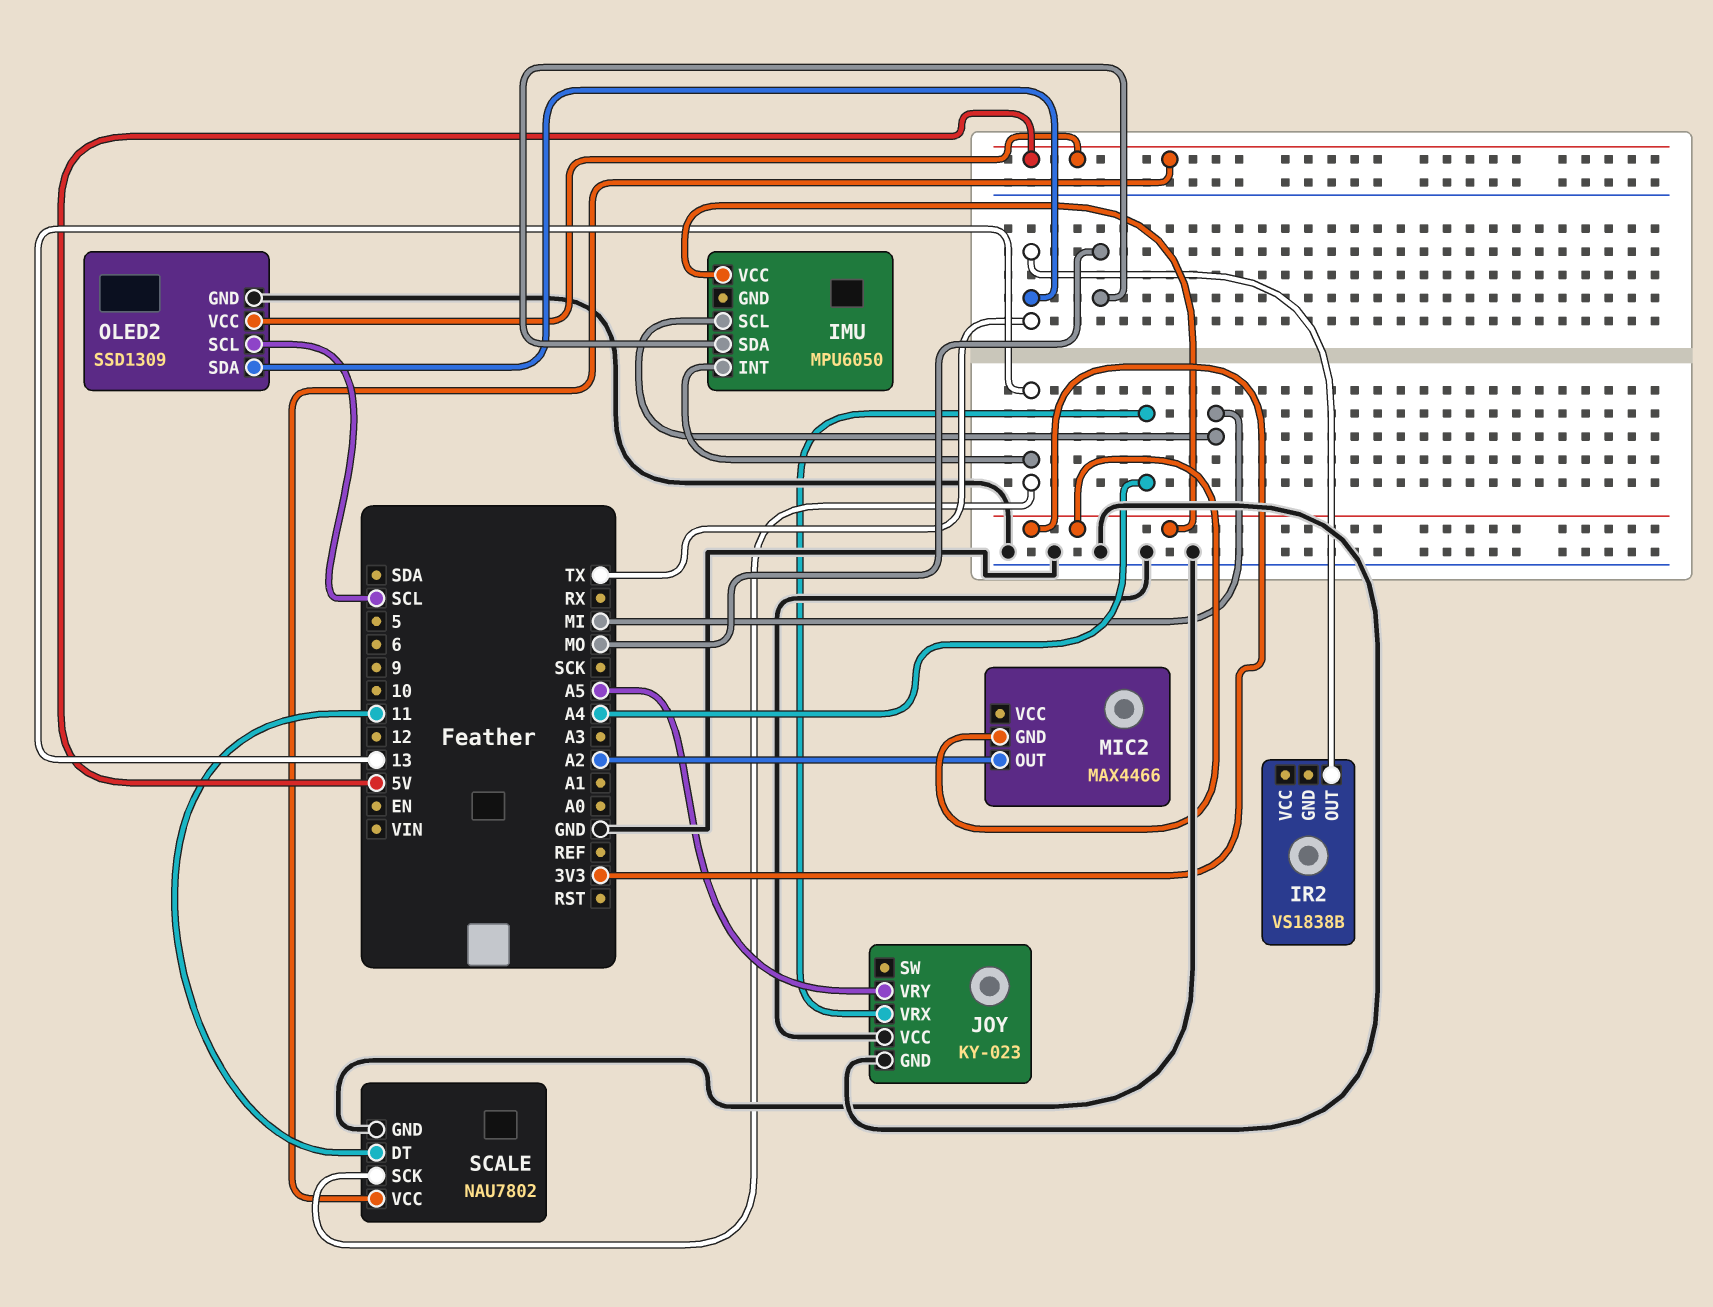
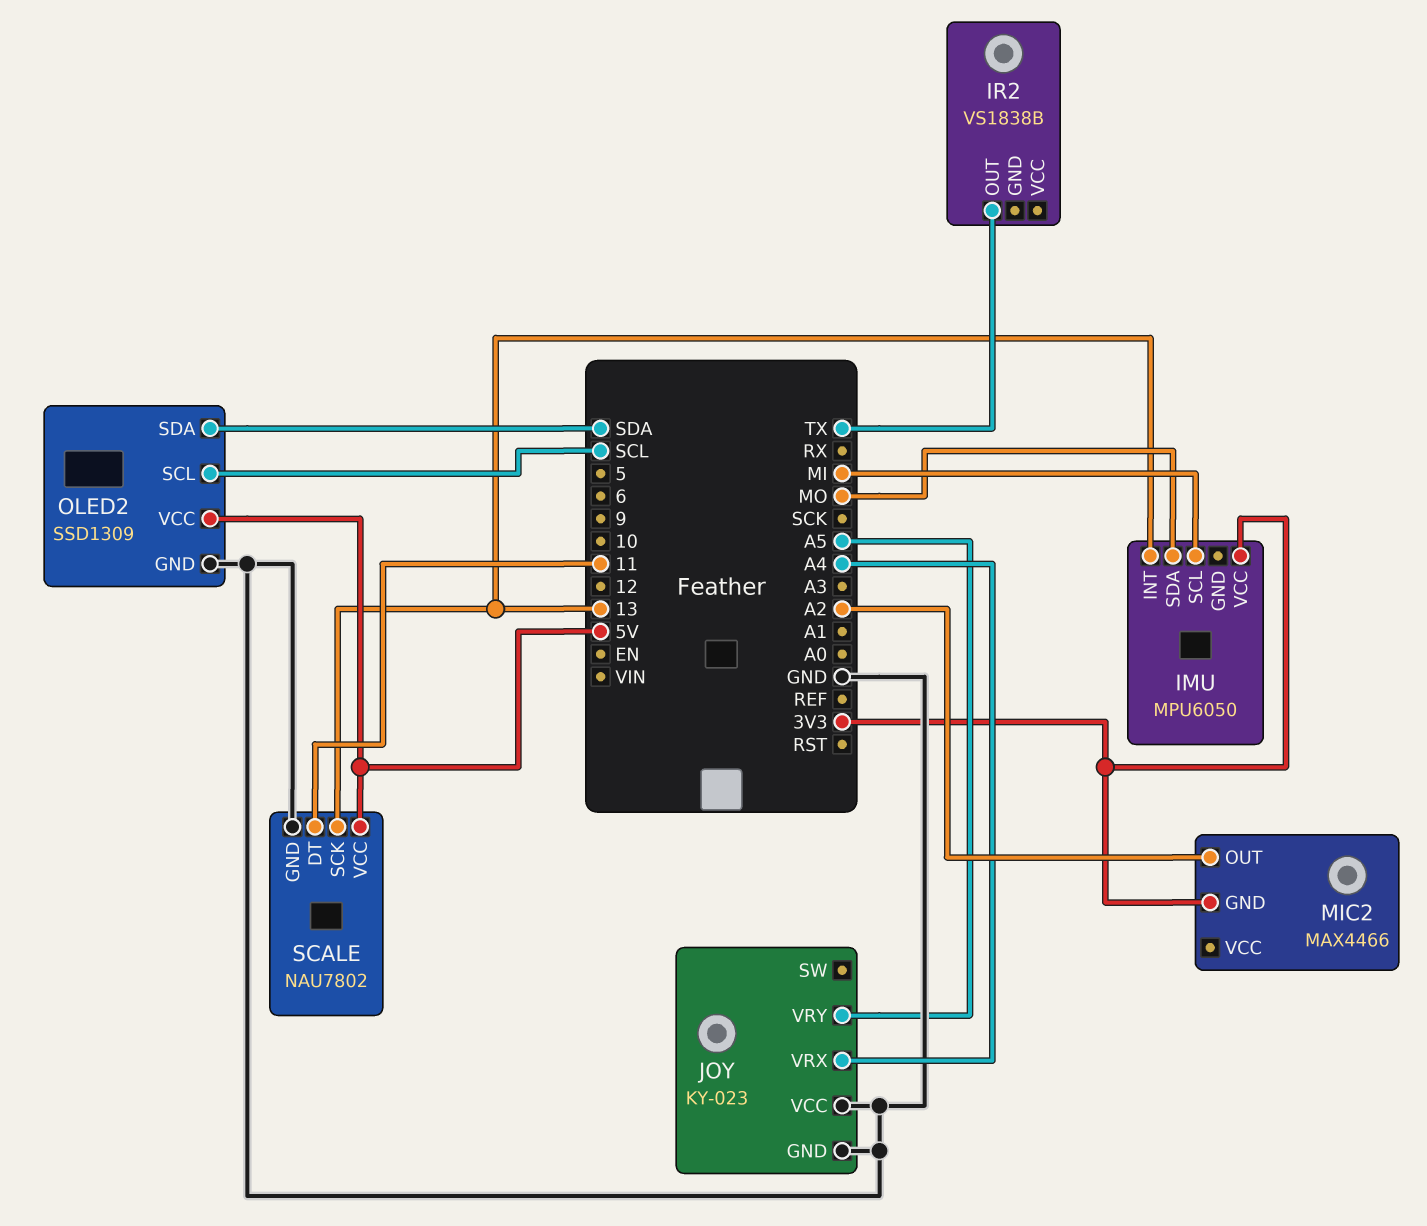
OLED2 pin SDA: TX -> SDA

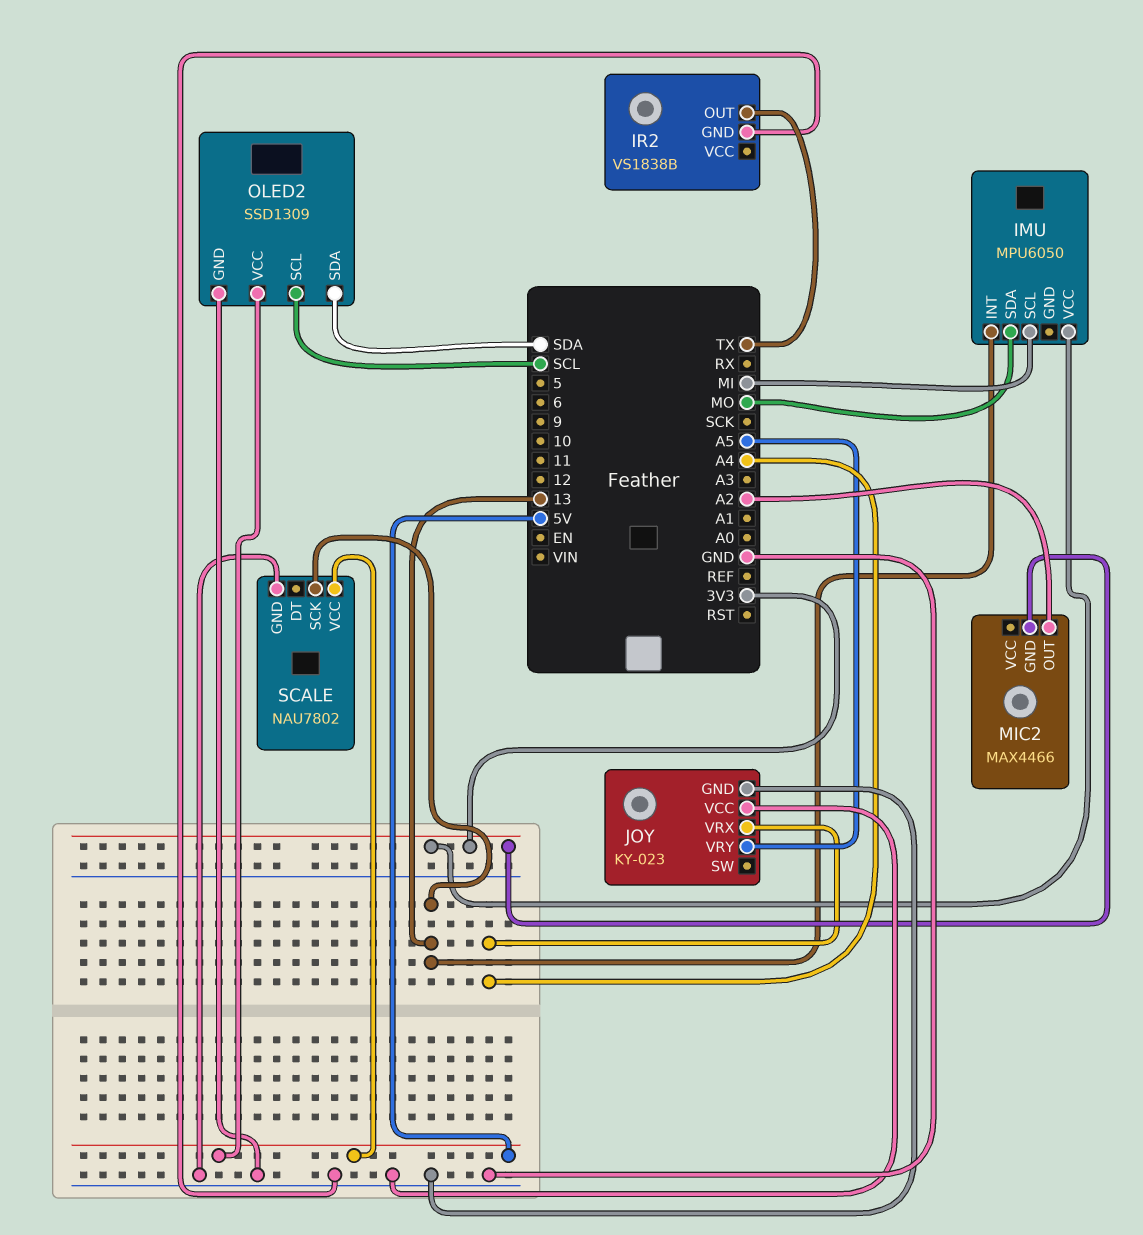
IR2 pin GND: none -> GND
SCALE pin DT: 11 -> none

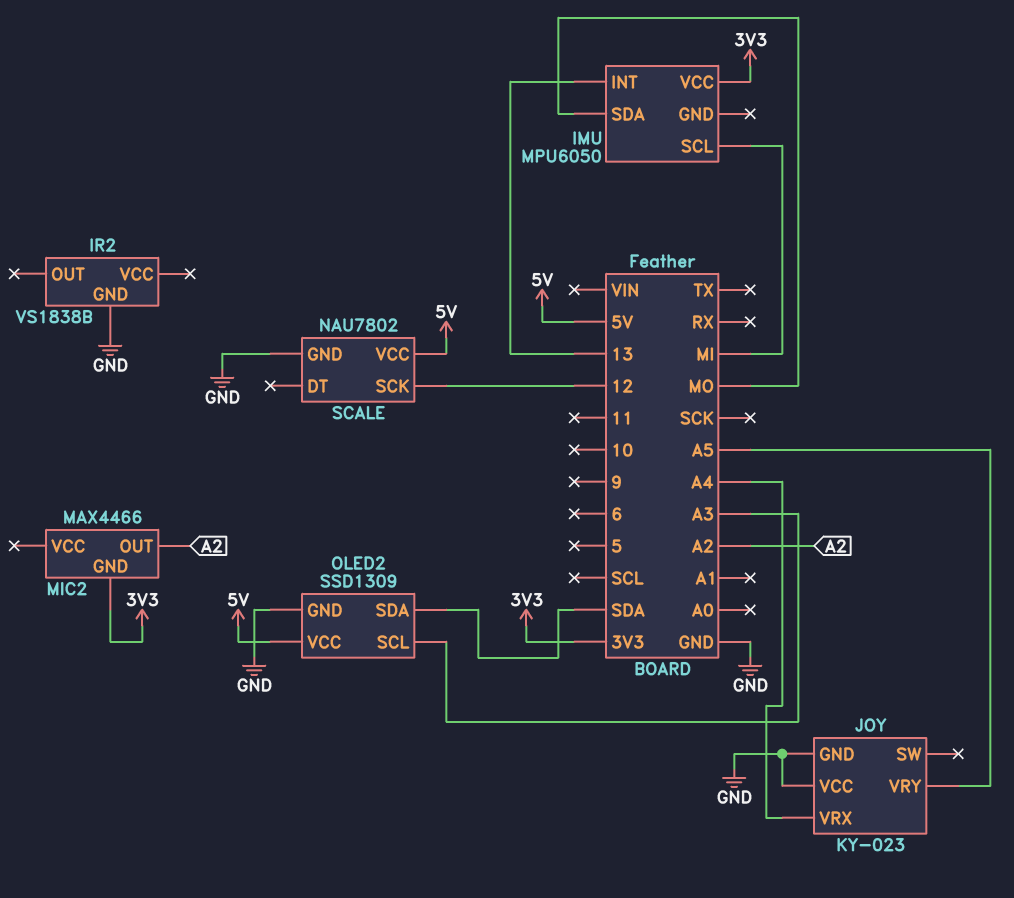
IR2 pin OUT: TX -> none
OLED2 pin SCL: SCL -> A3
SCALE pin SCK: 13 -> 12

